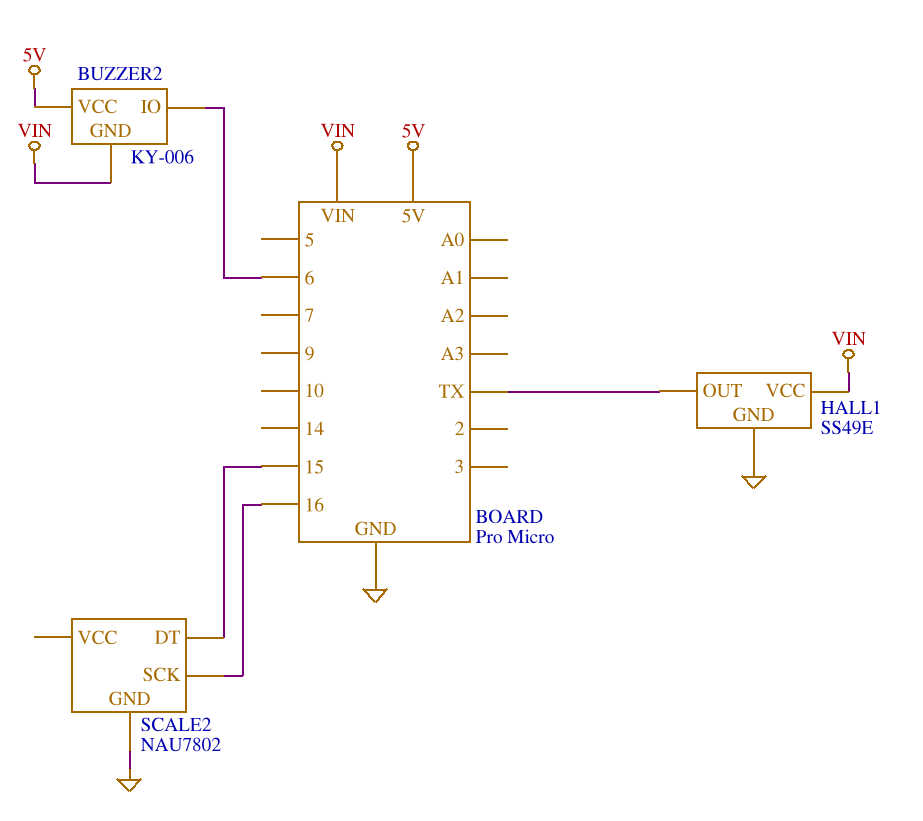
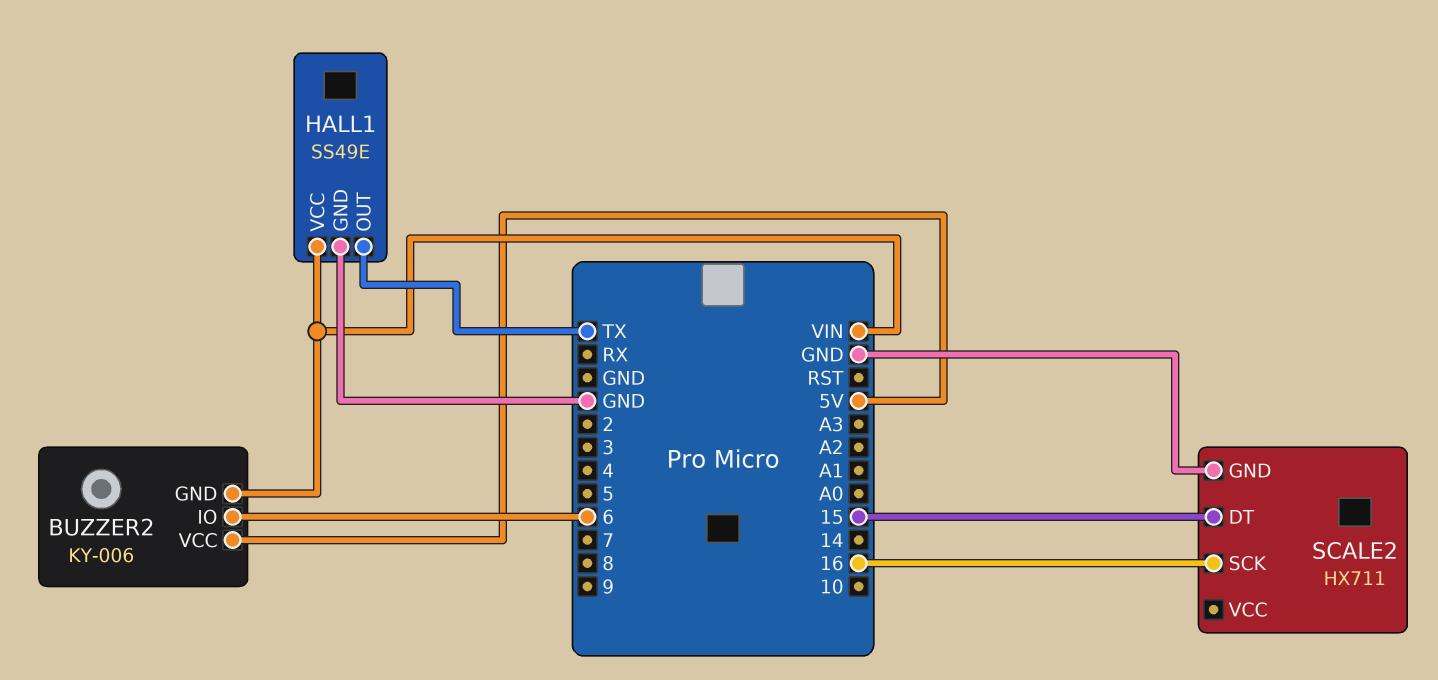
SCALE2: NAU7802 -> HX711

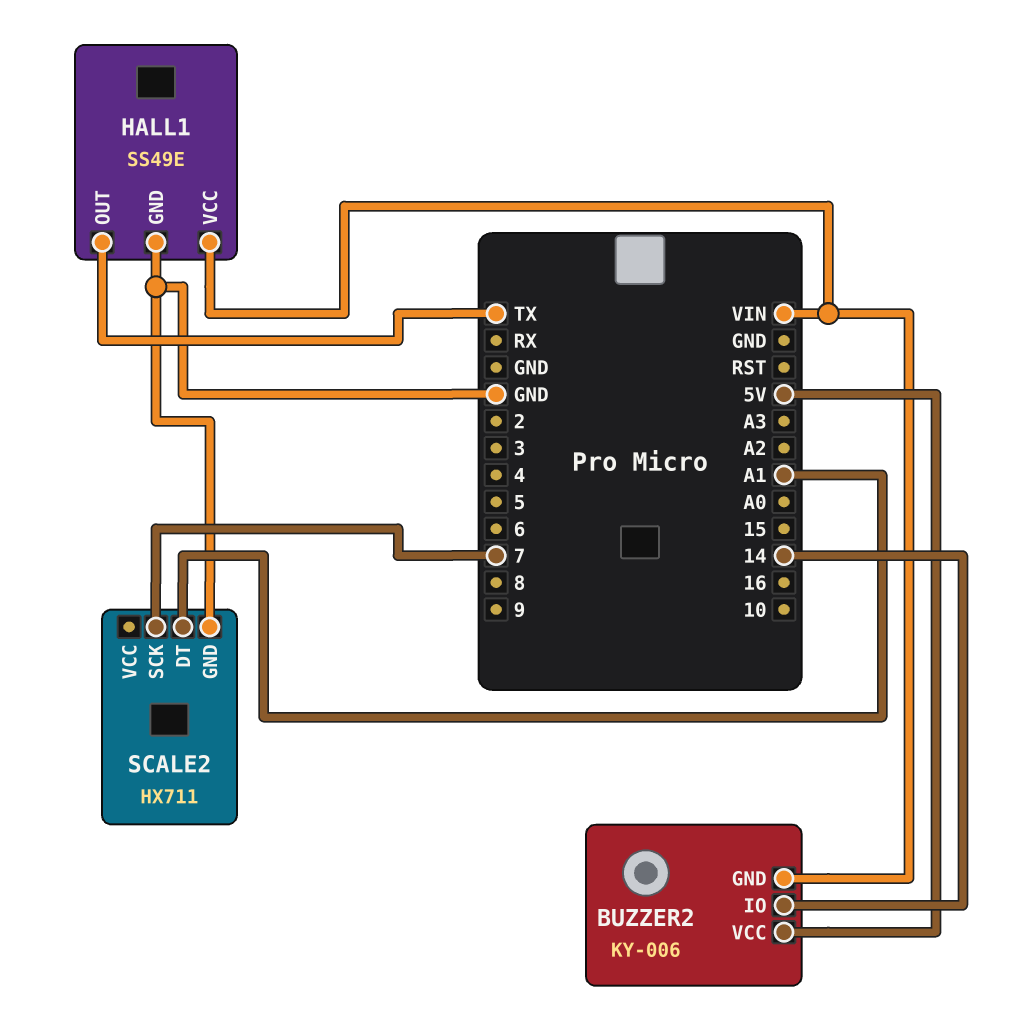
BUZZER2 pin IO: 6 -> 14
SCALE2 pin DT: 15 -> A1
SCALE2 pin SCK: 16 -> 7

